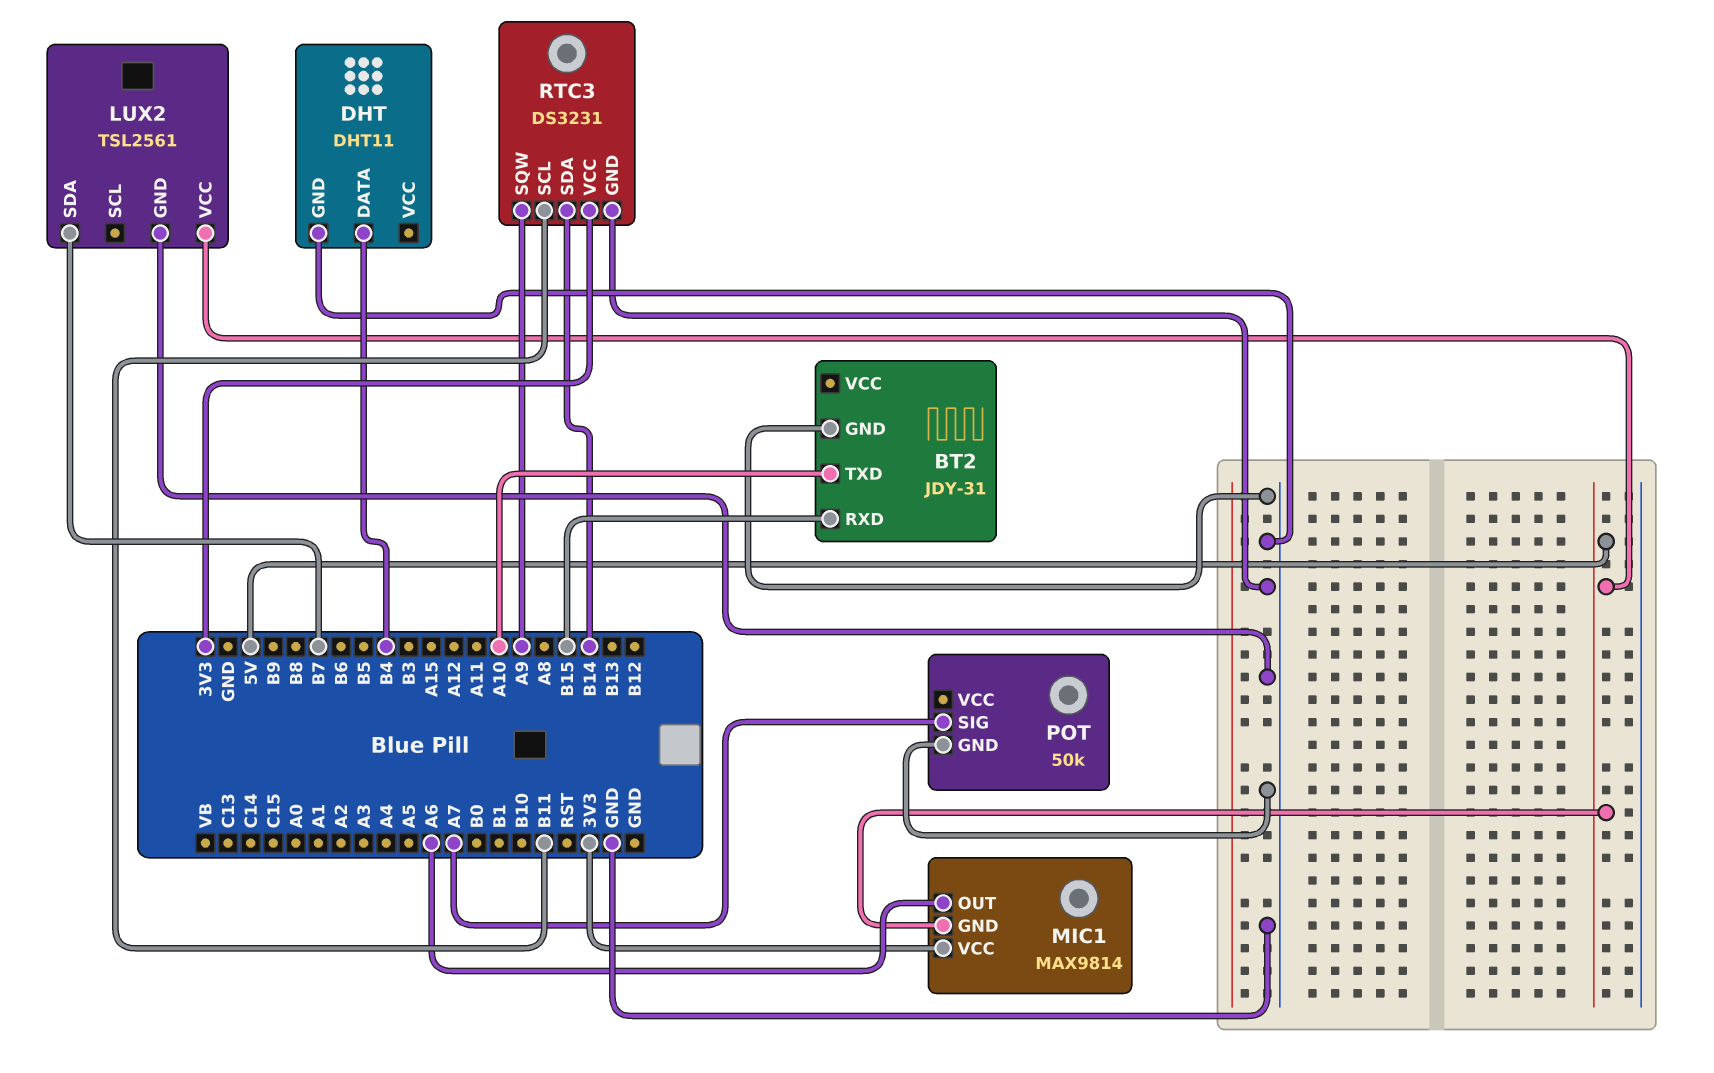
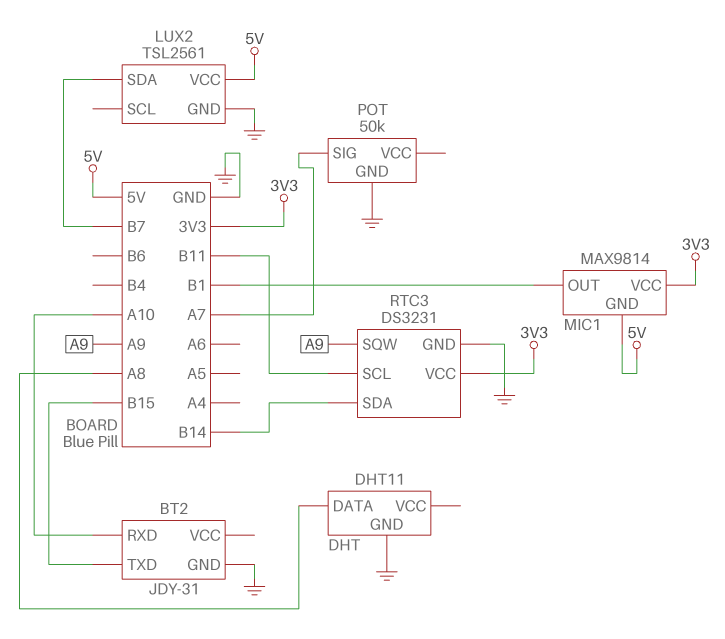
BT2 pin RXD: B15 -> A10
BT2 pin TXD: A10 -> B15
DHT pin DATA: B4 -> A8
MIC1 pin OUT: A6 -> B1

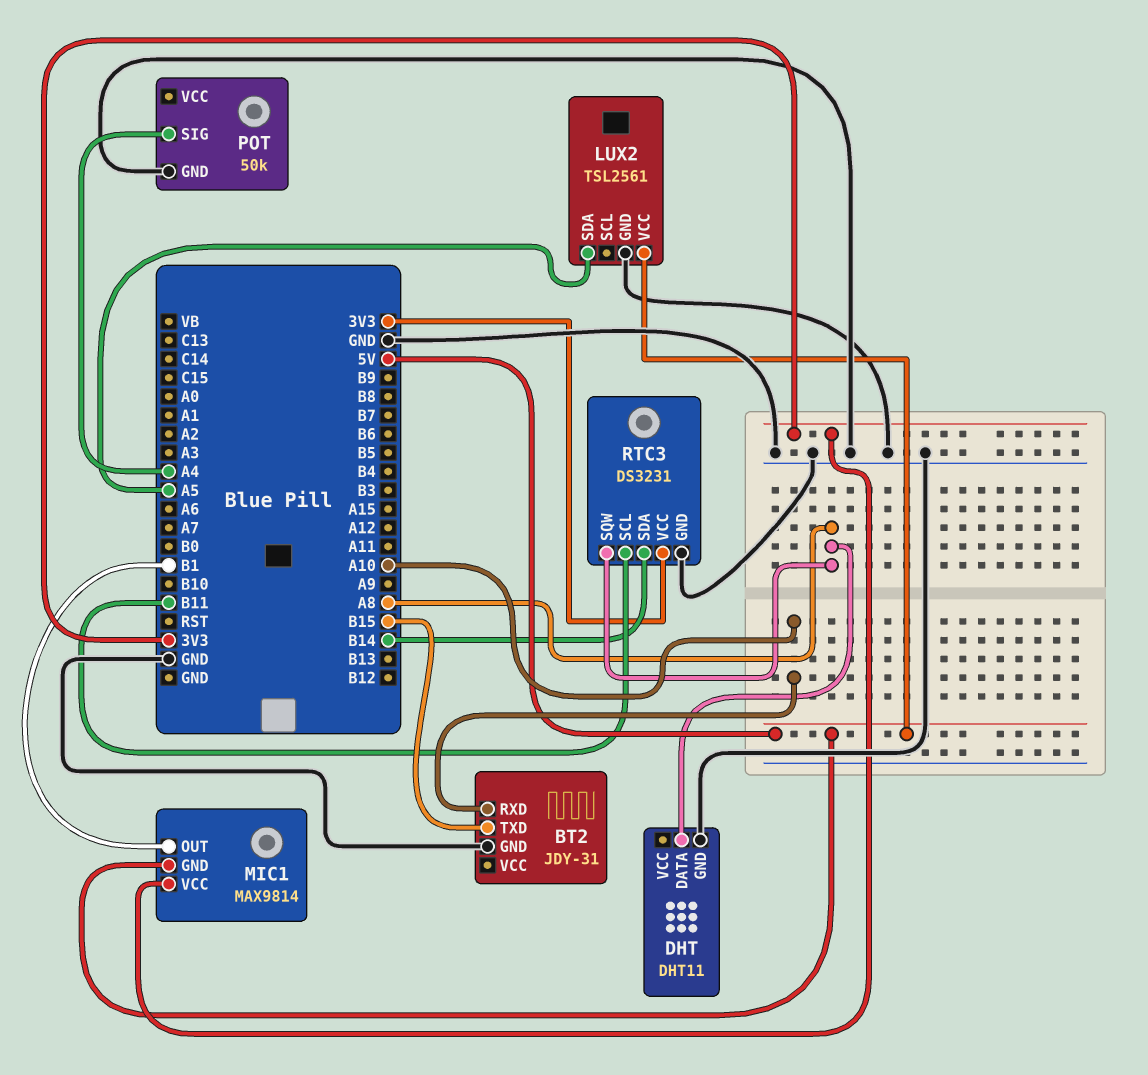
LUX2 pin SDA: B7 -> A5
POT pin SIG: A7 -> A4
RTC3 pin SQW: A9 -> A8

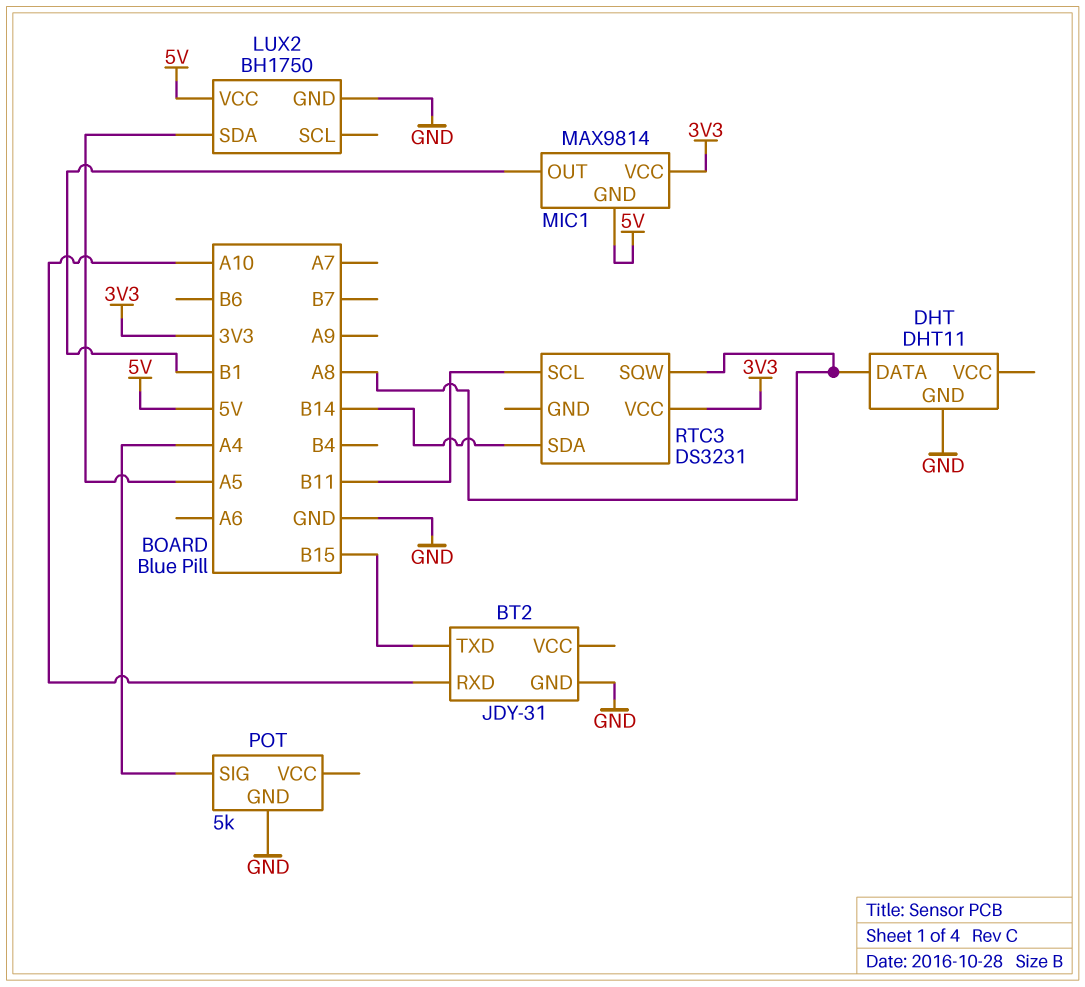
LUX2: TSL2561 -> BH1750
POT: 50k -> 5k
RTC3 pin GND: GND -> none

